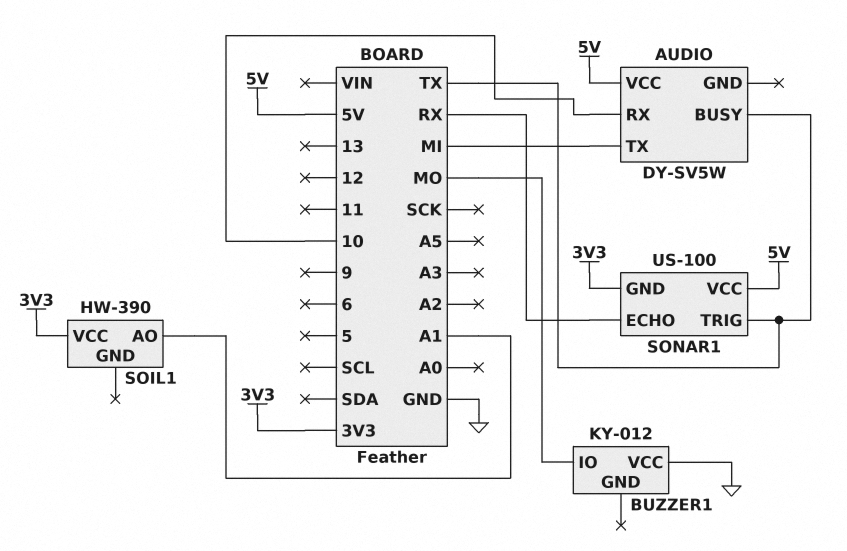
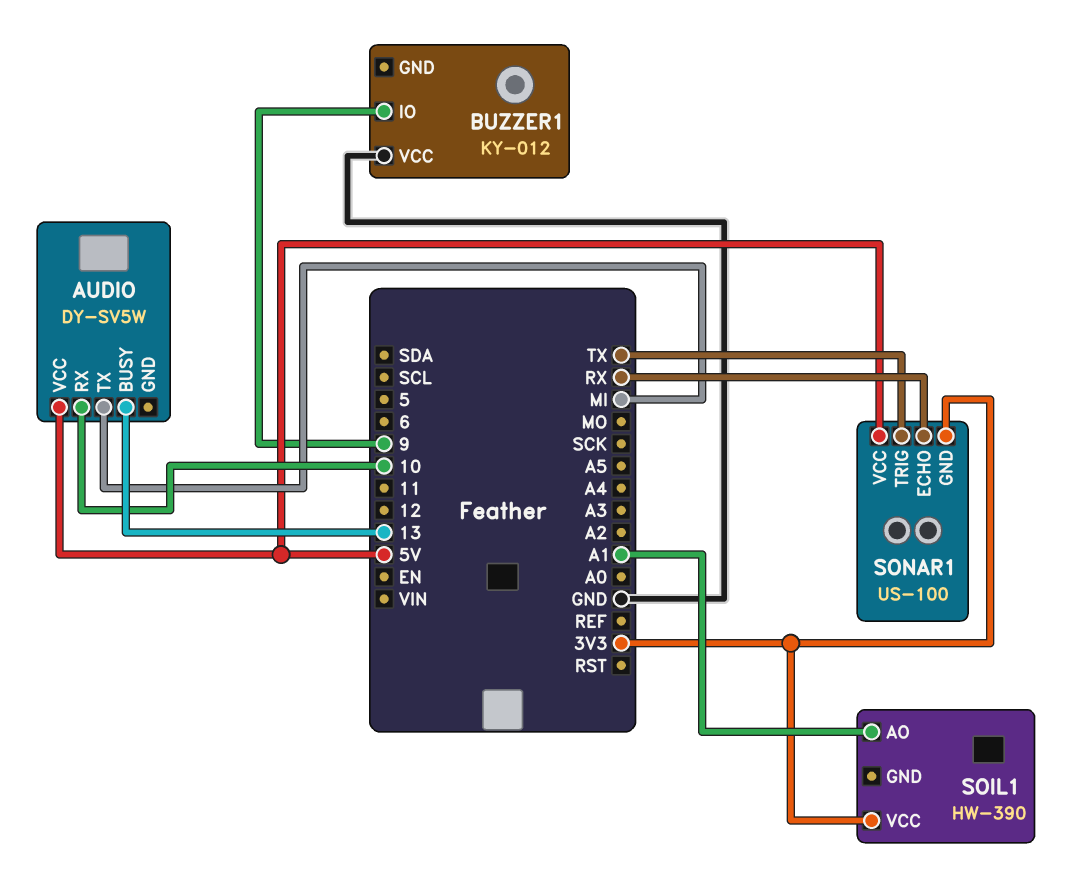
AUDIO pin BUSY: TX -> 13
BUZZER1 pin IO: MO -> 9

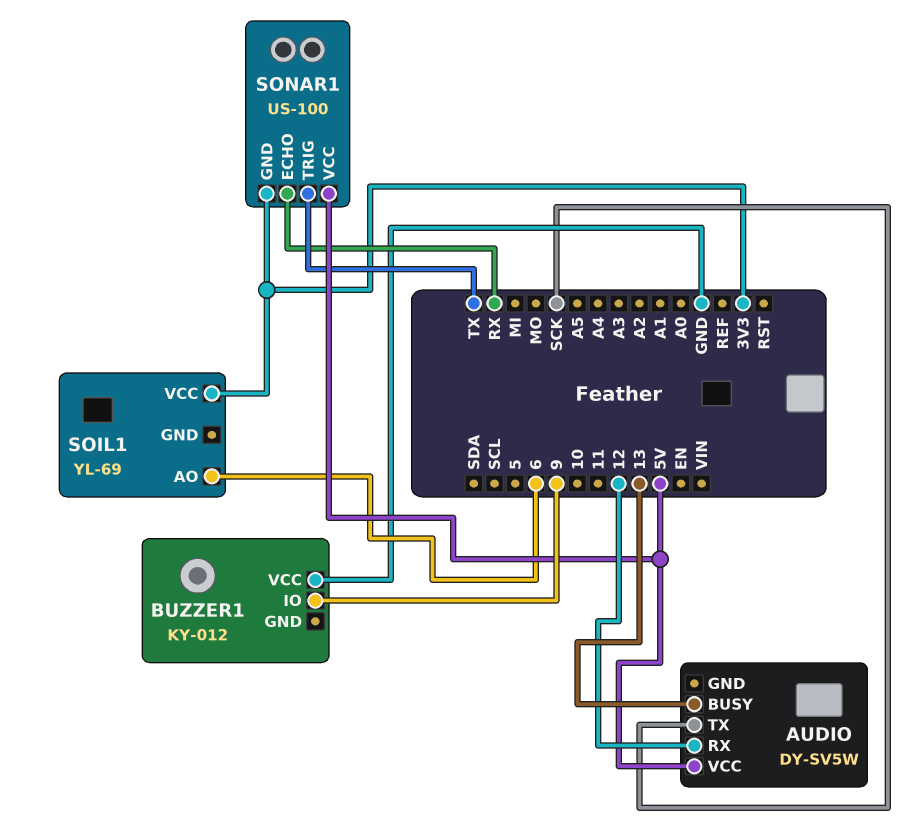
AUDIO pin RX: 10 -> 12
AUDIO pin TX: MI -> SCK
SOIL1: HW-390 -> YL-69
SOIL1 pin AO: A1 -> 6

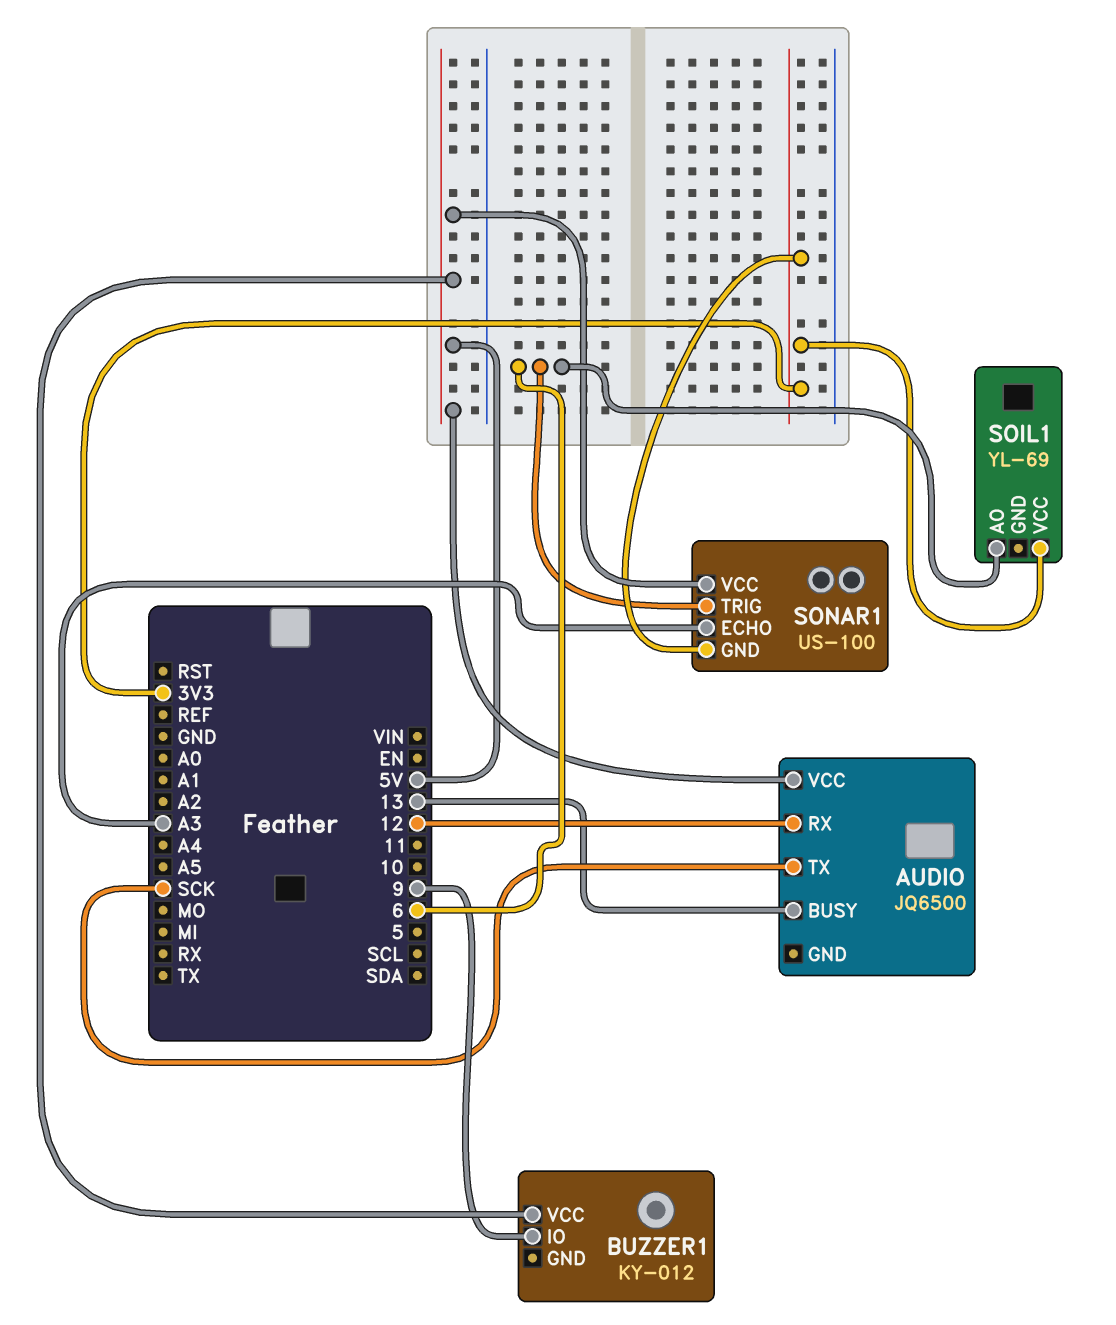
AUDIO: DY-SV5W -> JQ6500
BUZZER1 pin VCC: GND -> 5V
SONAR1 pin ECHO: RX -> A3
SONAR1 pin TRIG: TX -> 6

